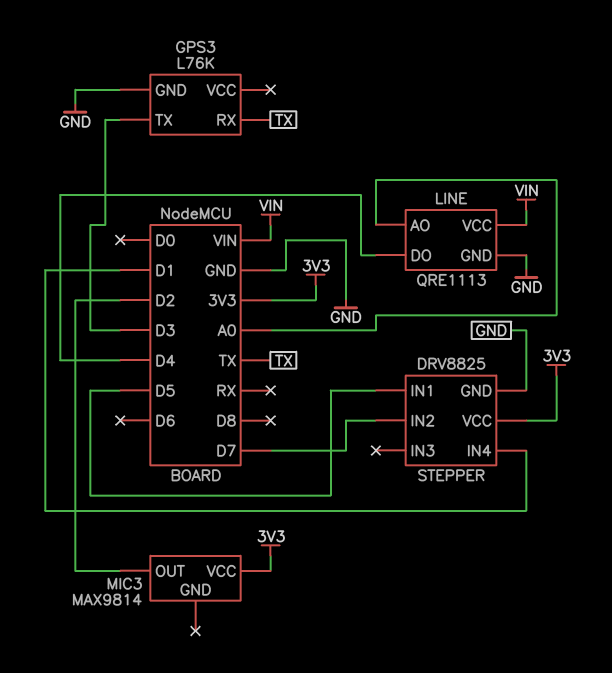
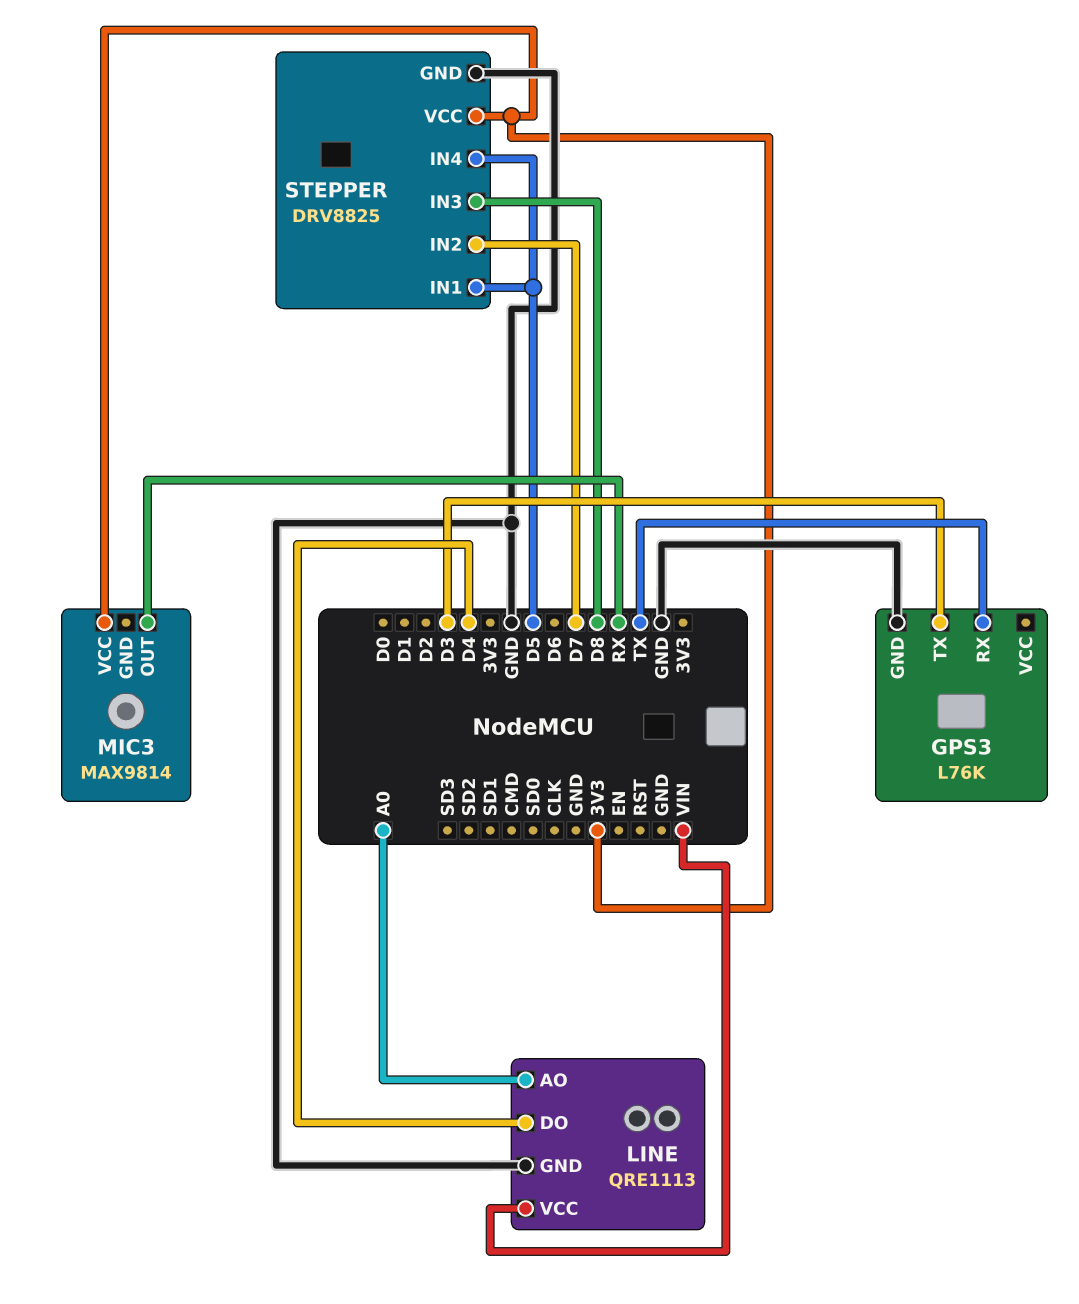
MIC3 pin OUT: D2 -> RX
STEPPER pin IN3: none -> D8
STEPPER pin IN4: D1 -> D5

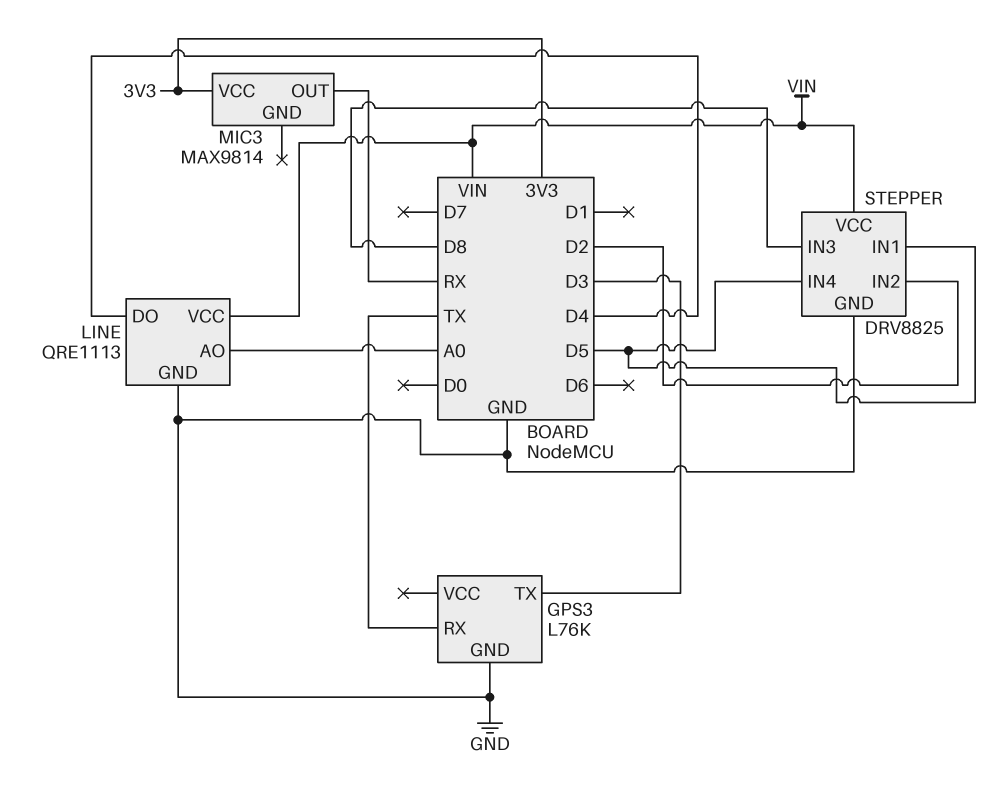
STEPPER pin IN2: D7 -> D2
STEPPER pin VCC: 3V3 -> VIN

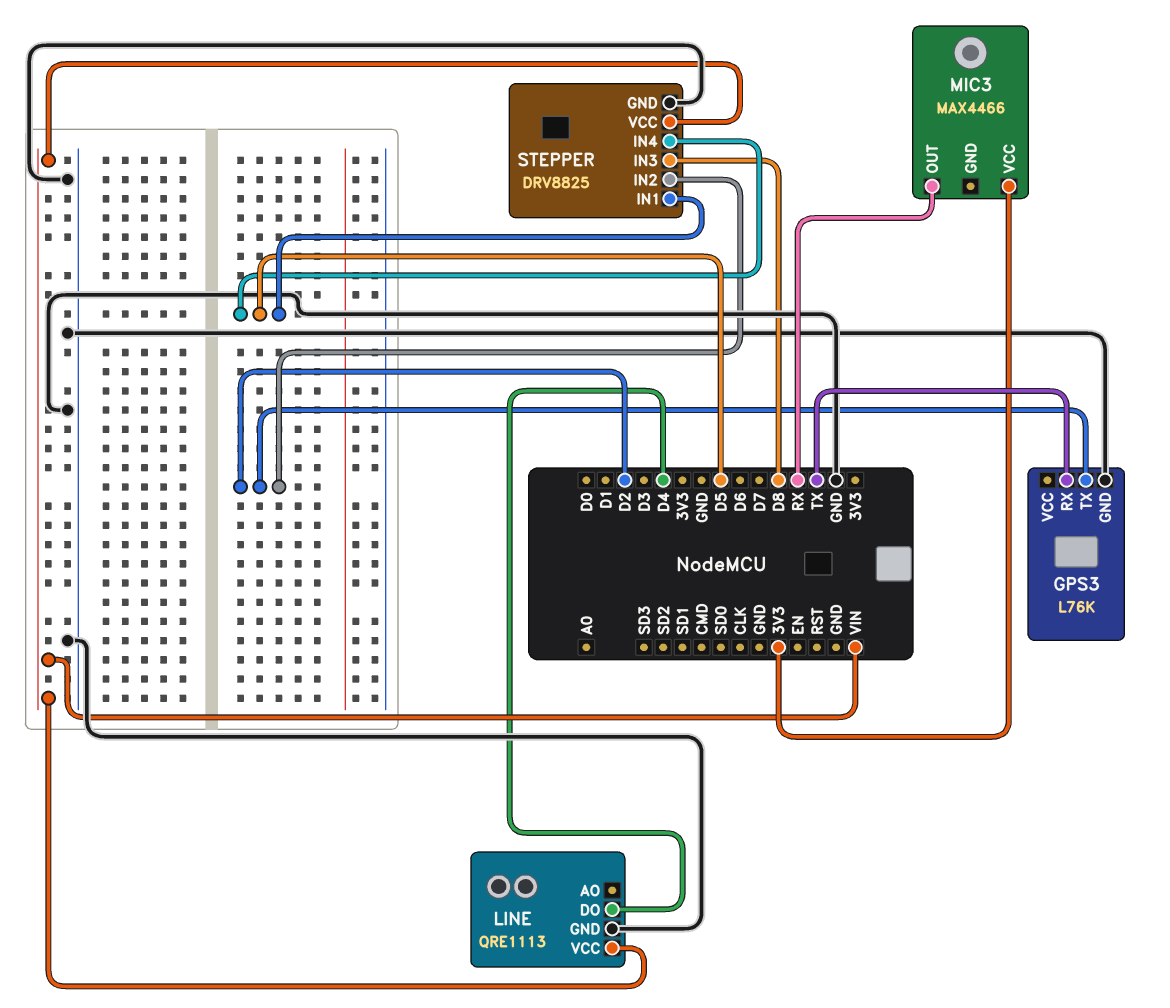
GPS3 pin TX: D3 -> D2
LINE pin AO: A0 -> none
MIC3: MAX9814 -> MAX4466

